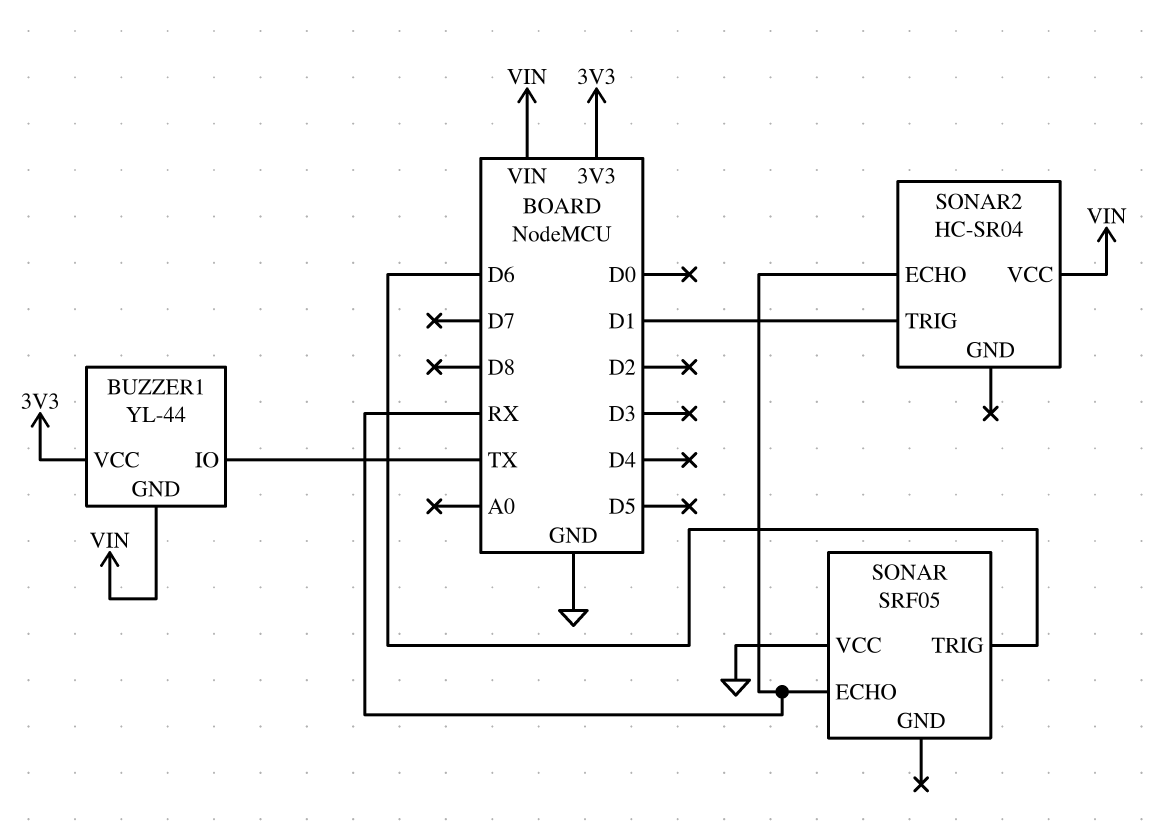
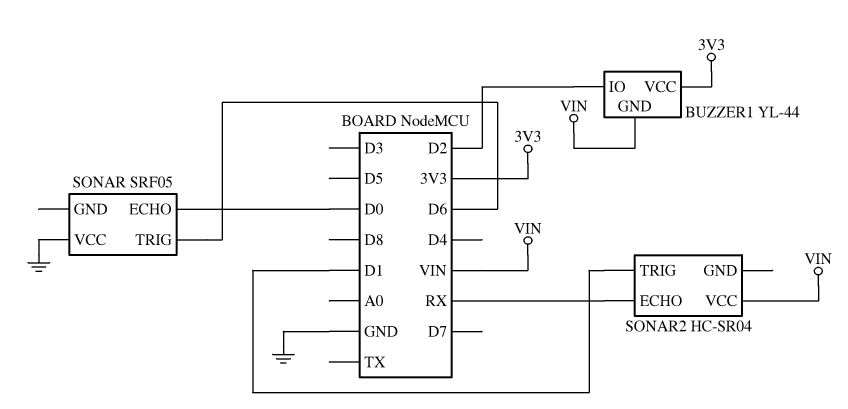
BUZZER1 pin IO: TX -> D2
SONAR pin ECHO: RX -> D0

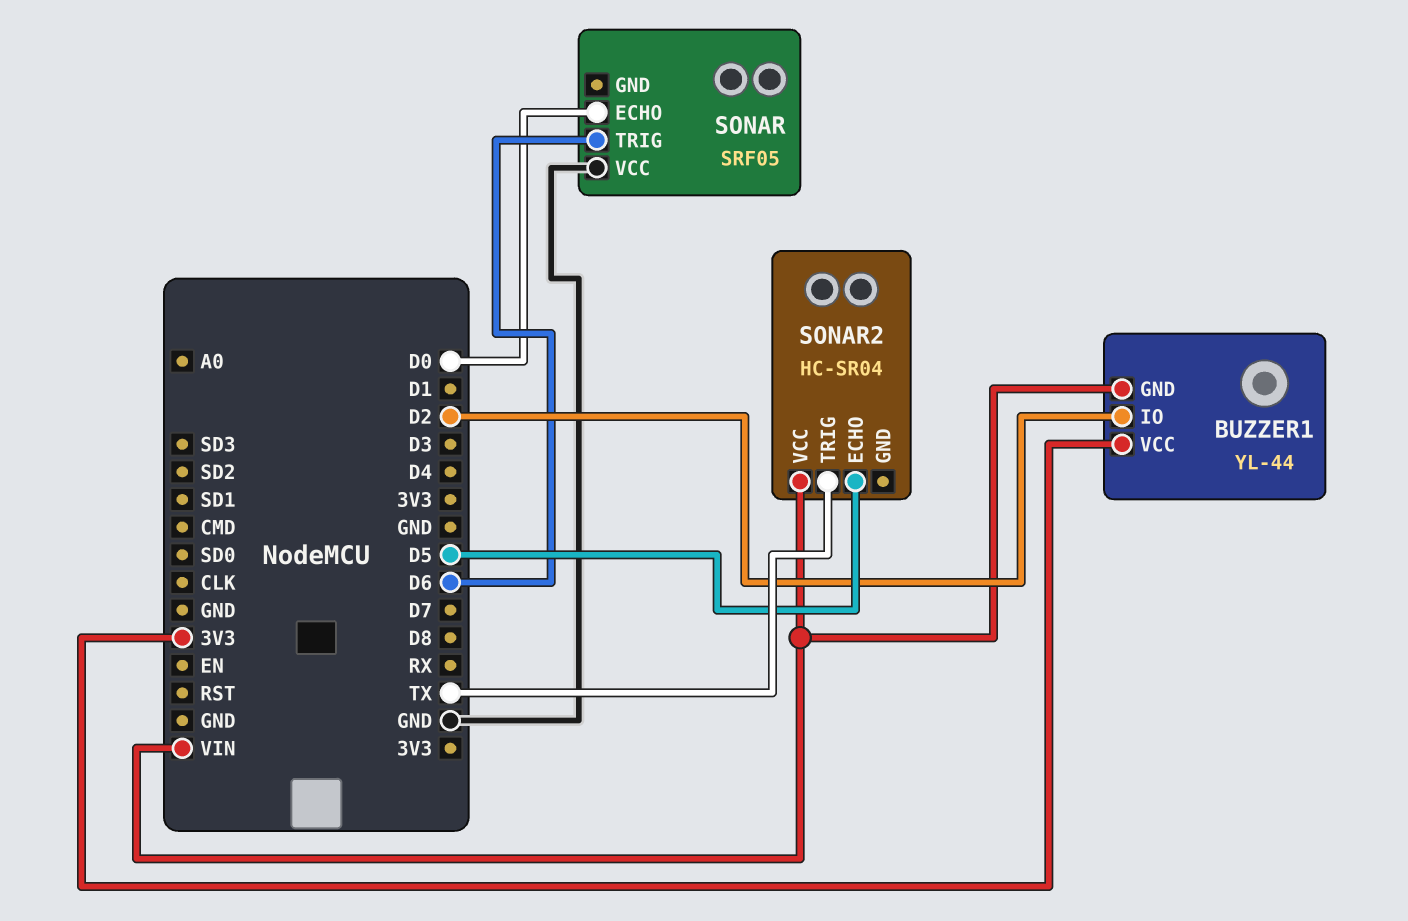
SONAR2 pin ECHO: RX -> D5
SONAR2 pin TRIG: D1 -> TX

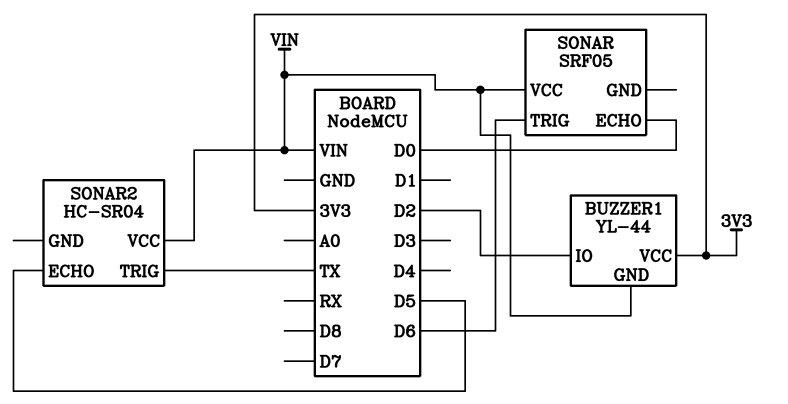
SONAR pin VCC: GND -> VIN

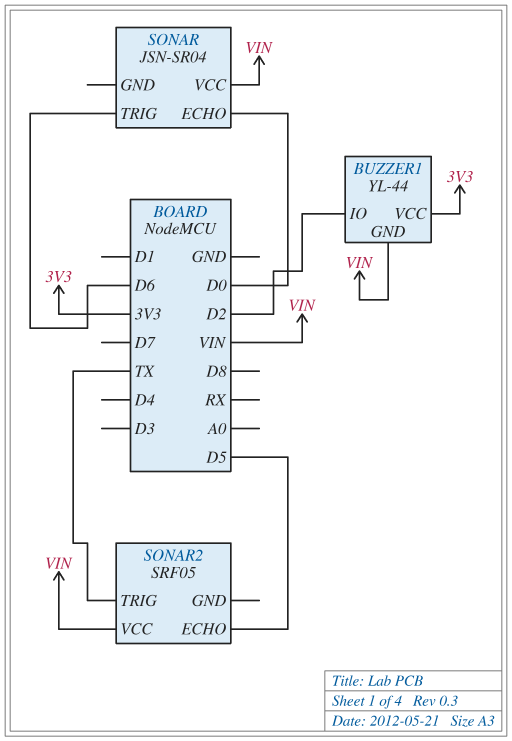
SONAR: SRF05 -> JSN-SR04
SONAR2: HC-SR04 -> SRF05

